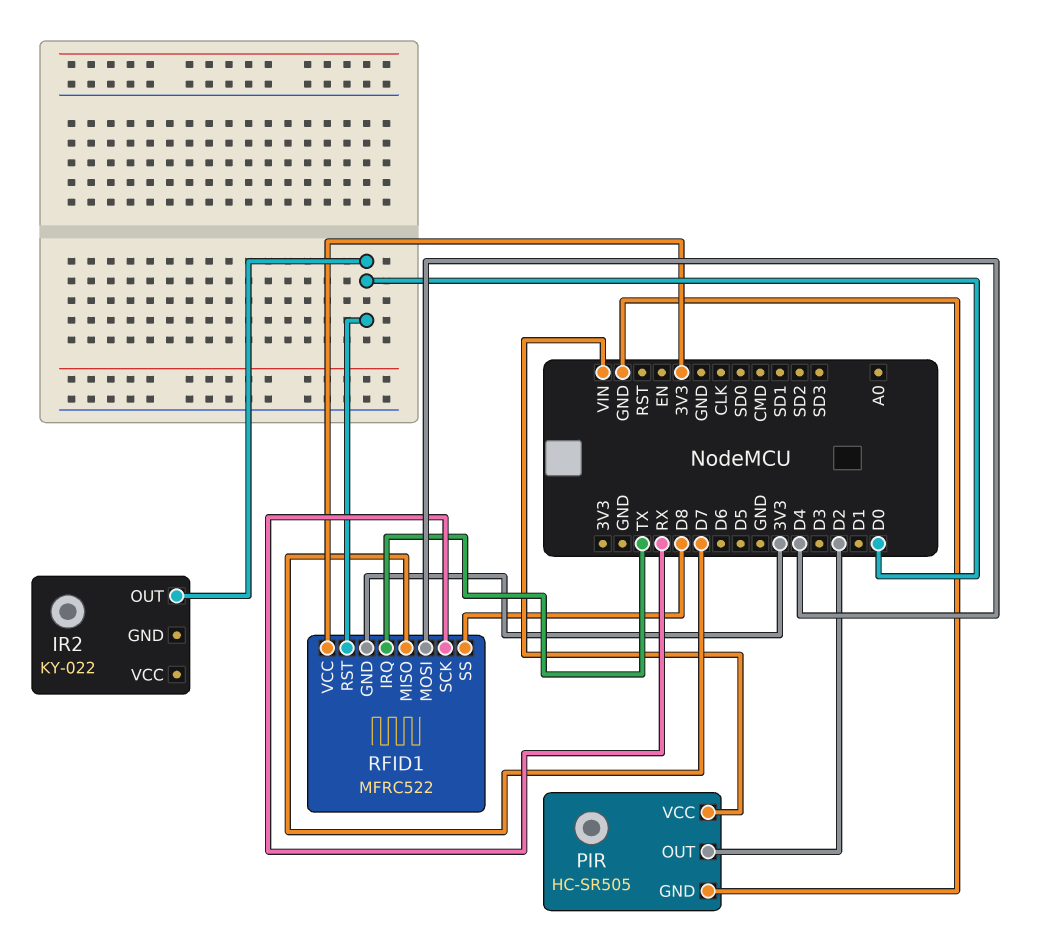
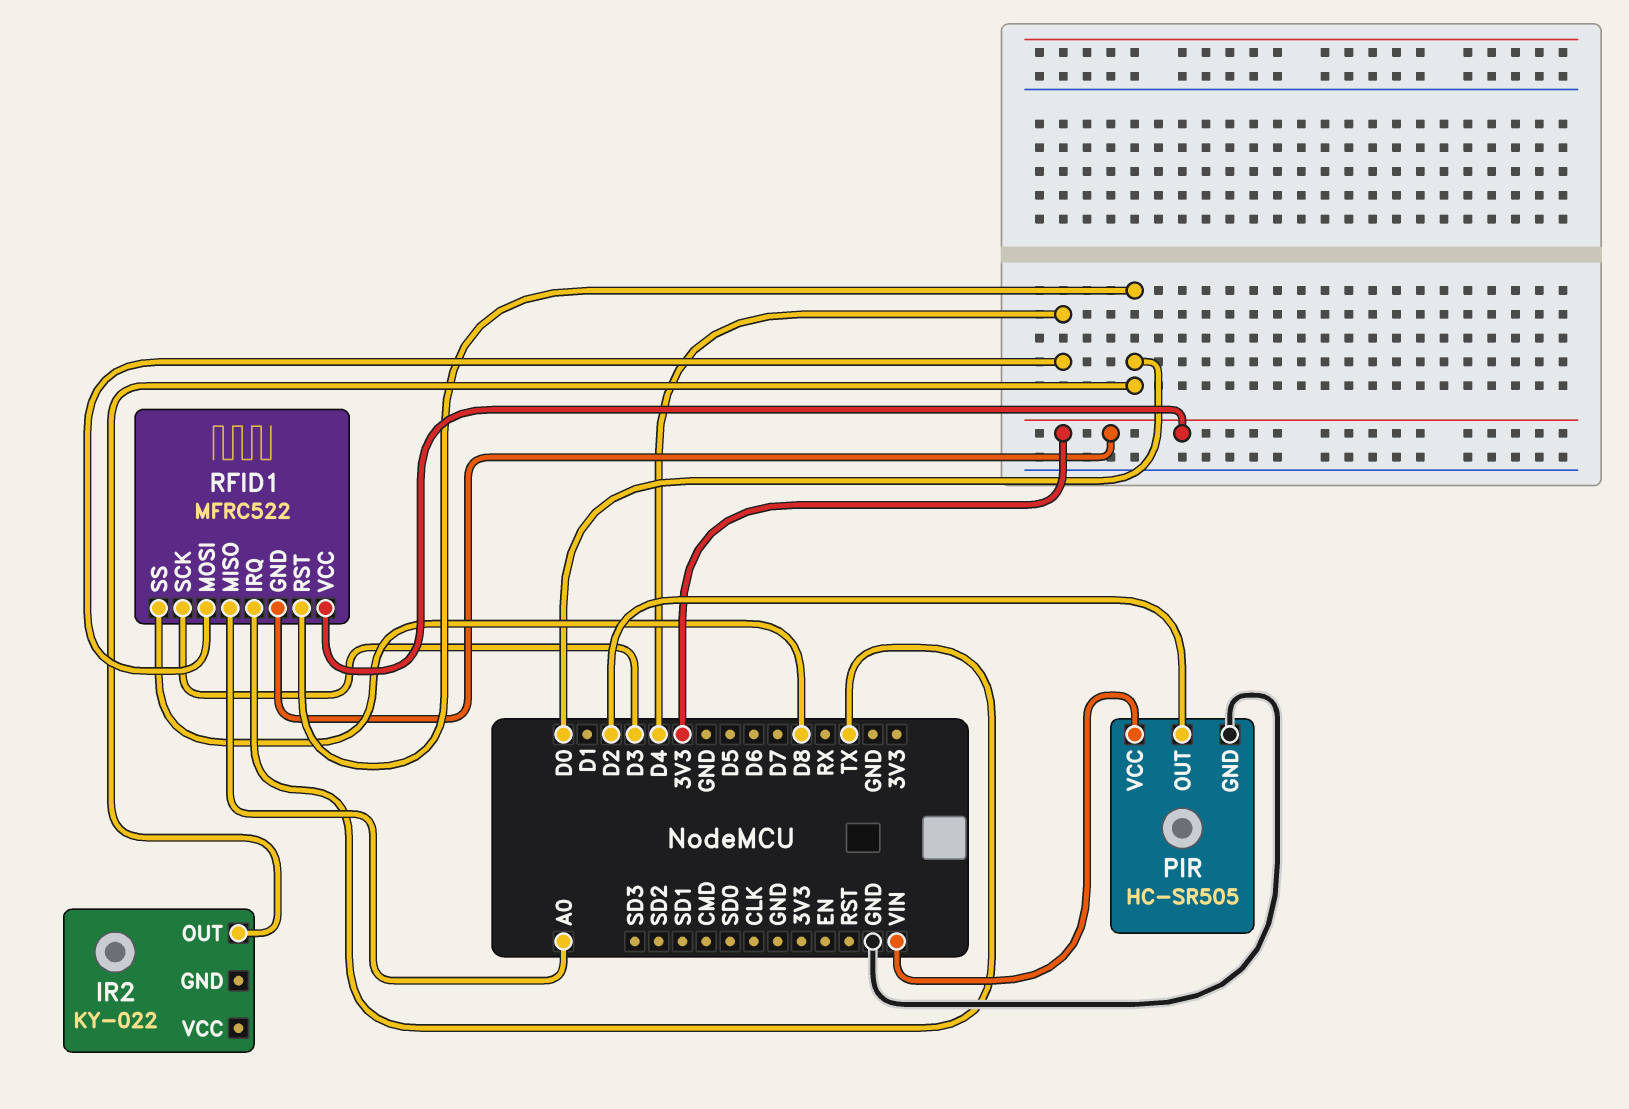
RFID1 pin MISO: D7 -> A0
RFID1 pin SCK: RX -> D3

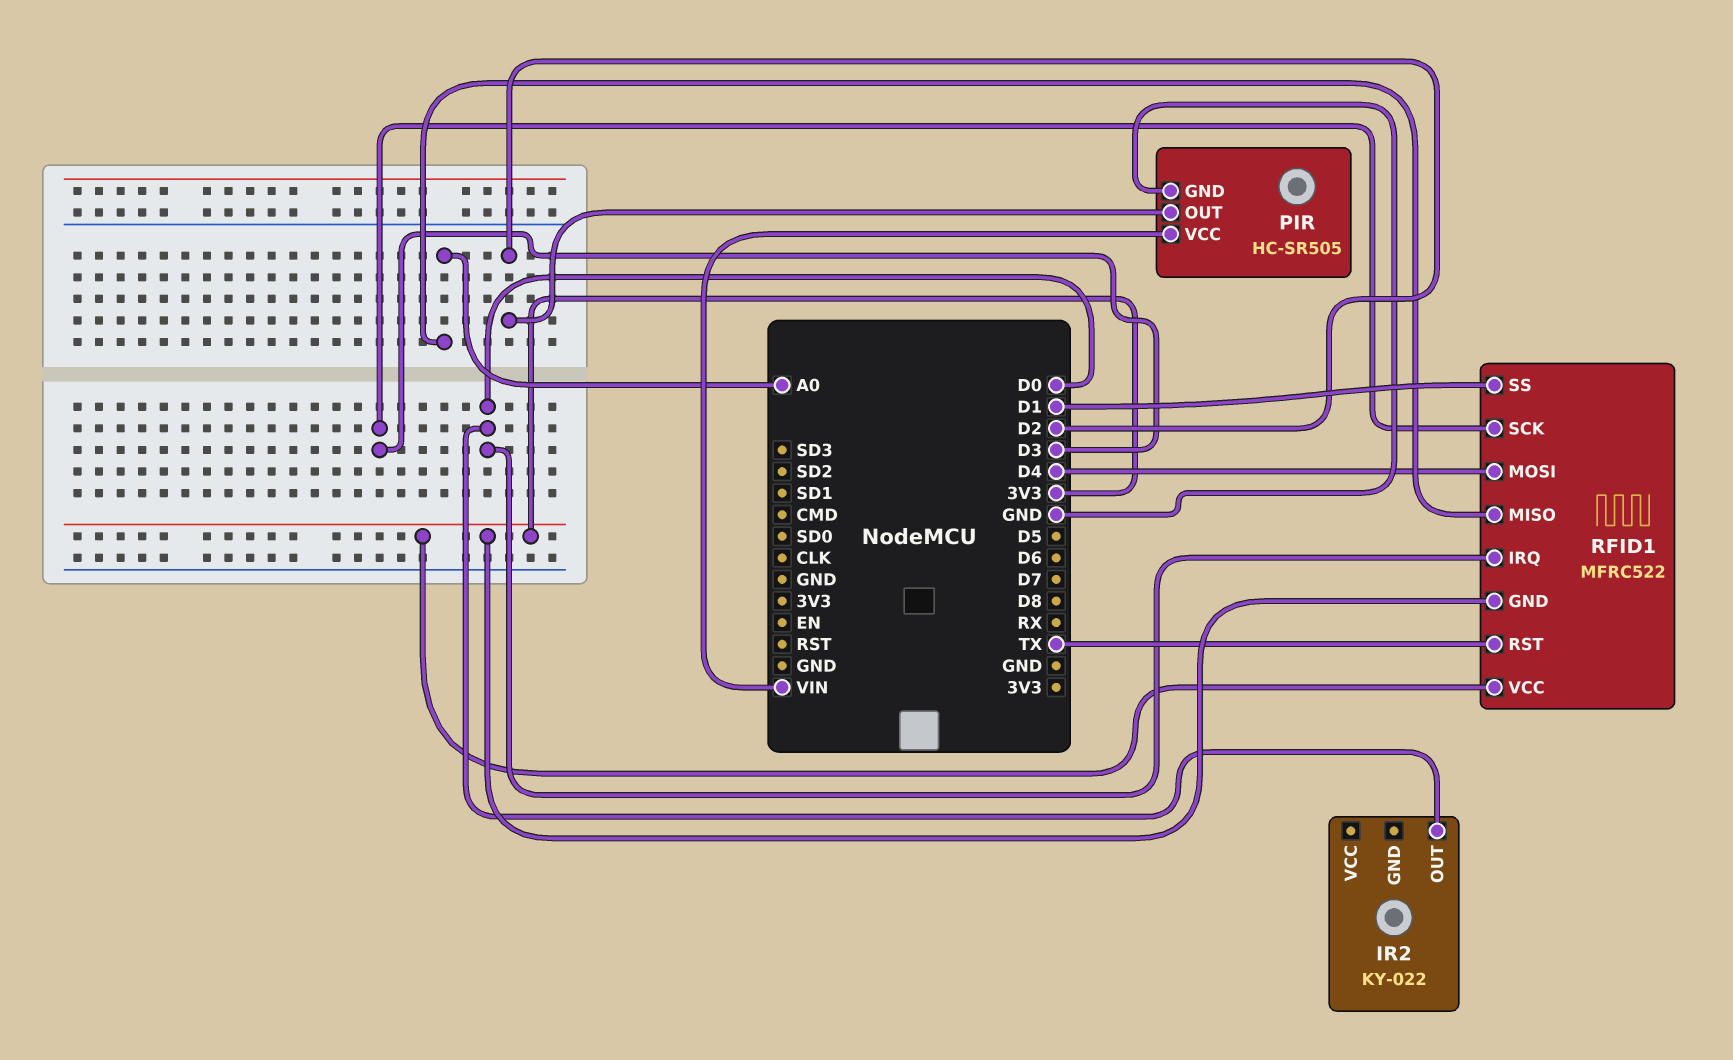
RFID1 pin IRQ: TX -> D0
RFID1 pin RST: D0 -> TX
RFID1 pin SS: D8 -> D1

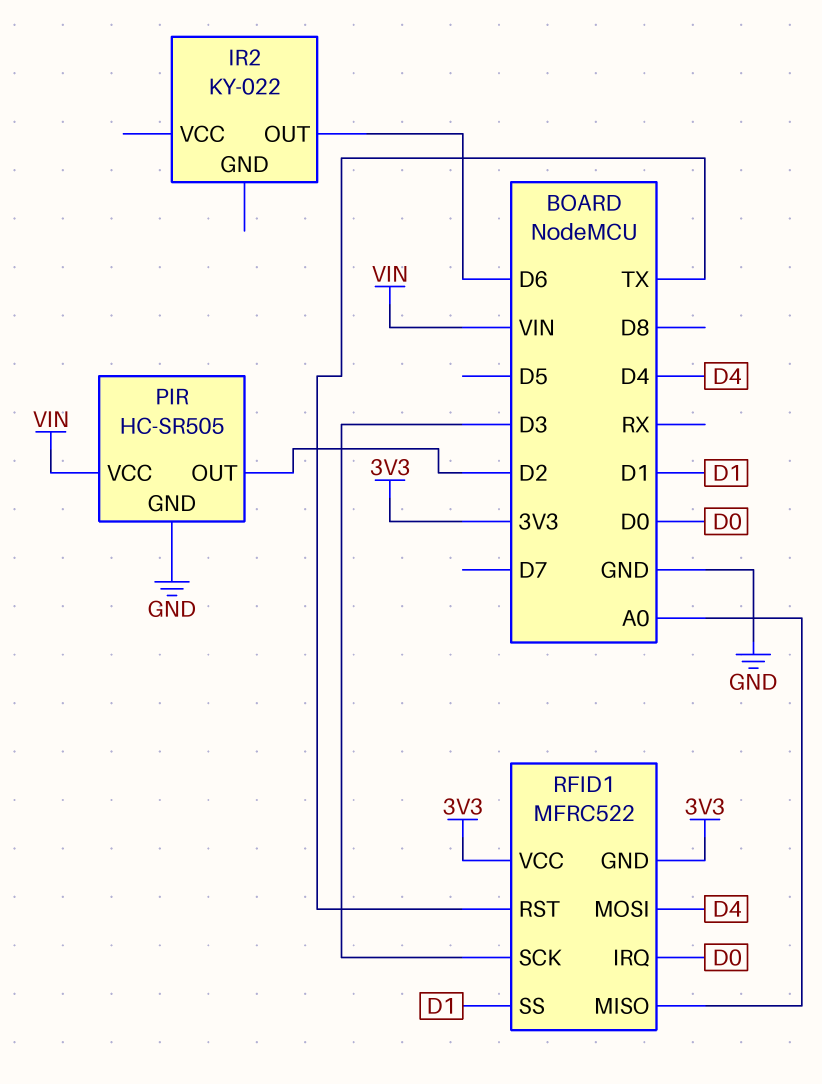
IR2 pin OUT: D0 -> D6

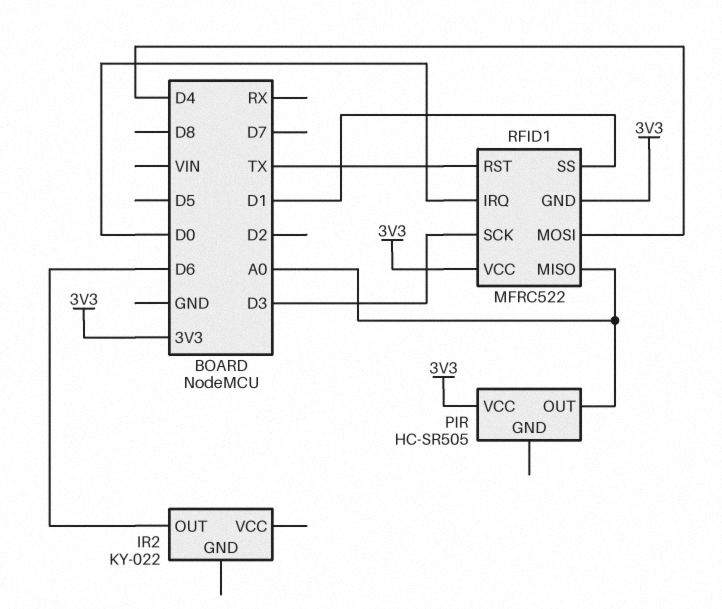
PIR pin GND: GND -> none
PIR pin OUT: D2 -> A0
PIR pin VCC: VIN -> 3V3

